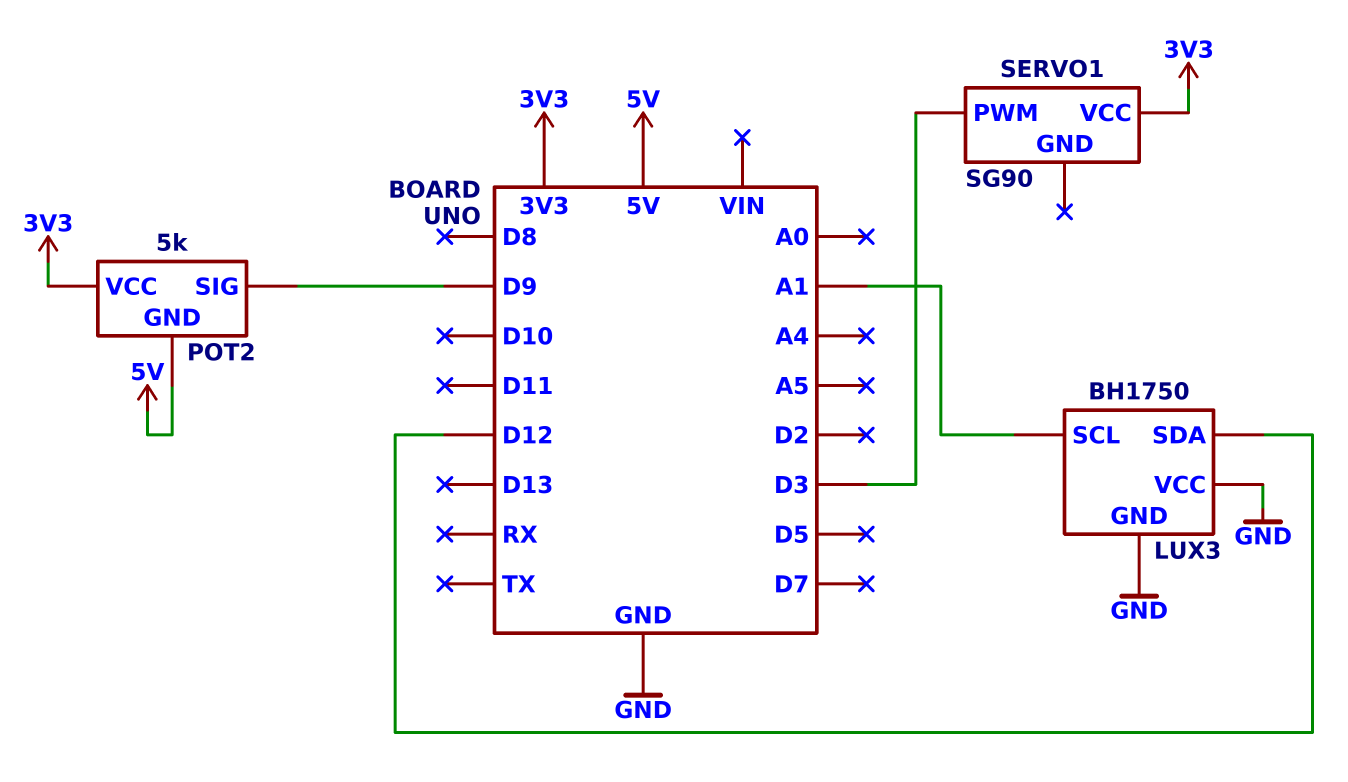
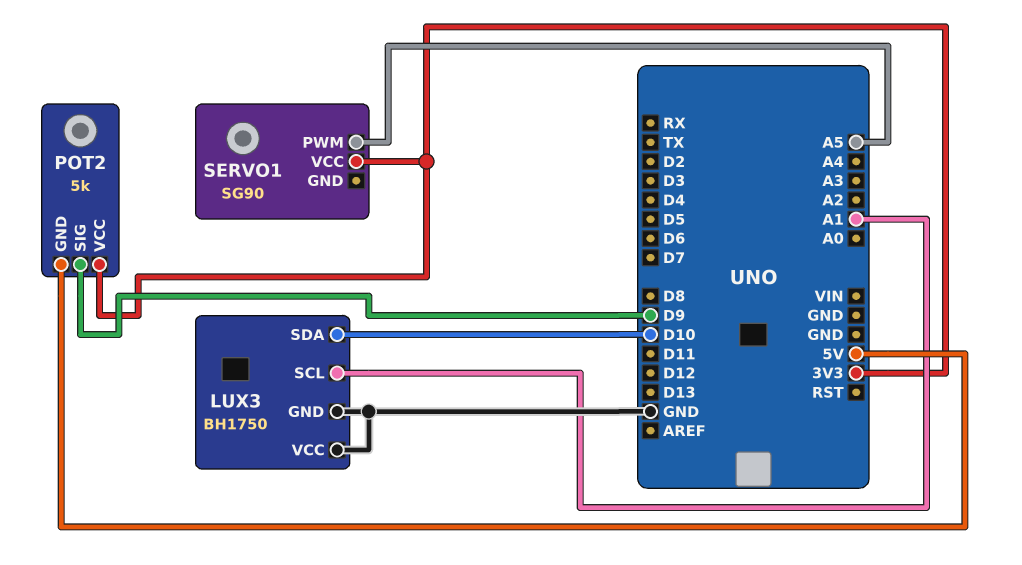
LUX3 pin SDA: D12 -> D10
SERVO1 pin PWM: D3 -> A5

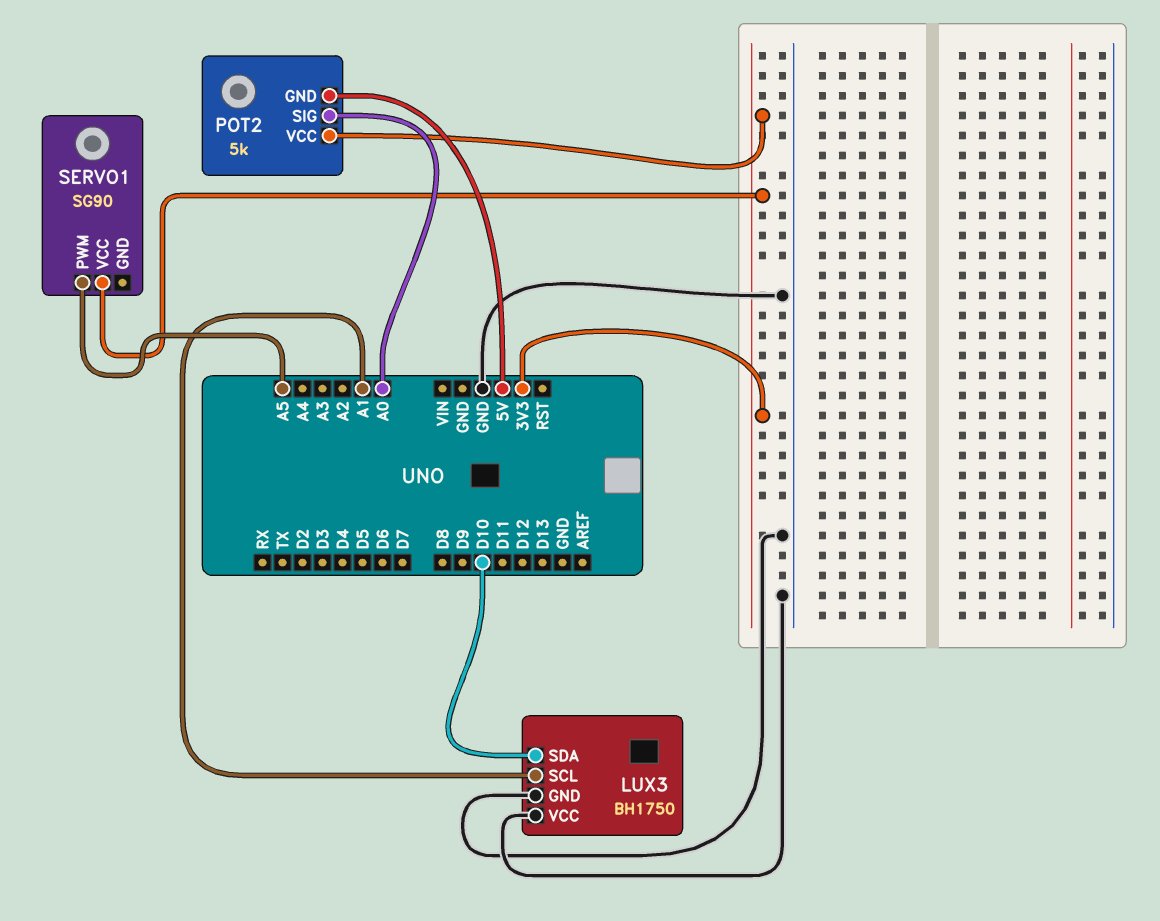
POT2 pin SIG: D9 -> A0

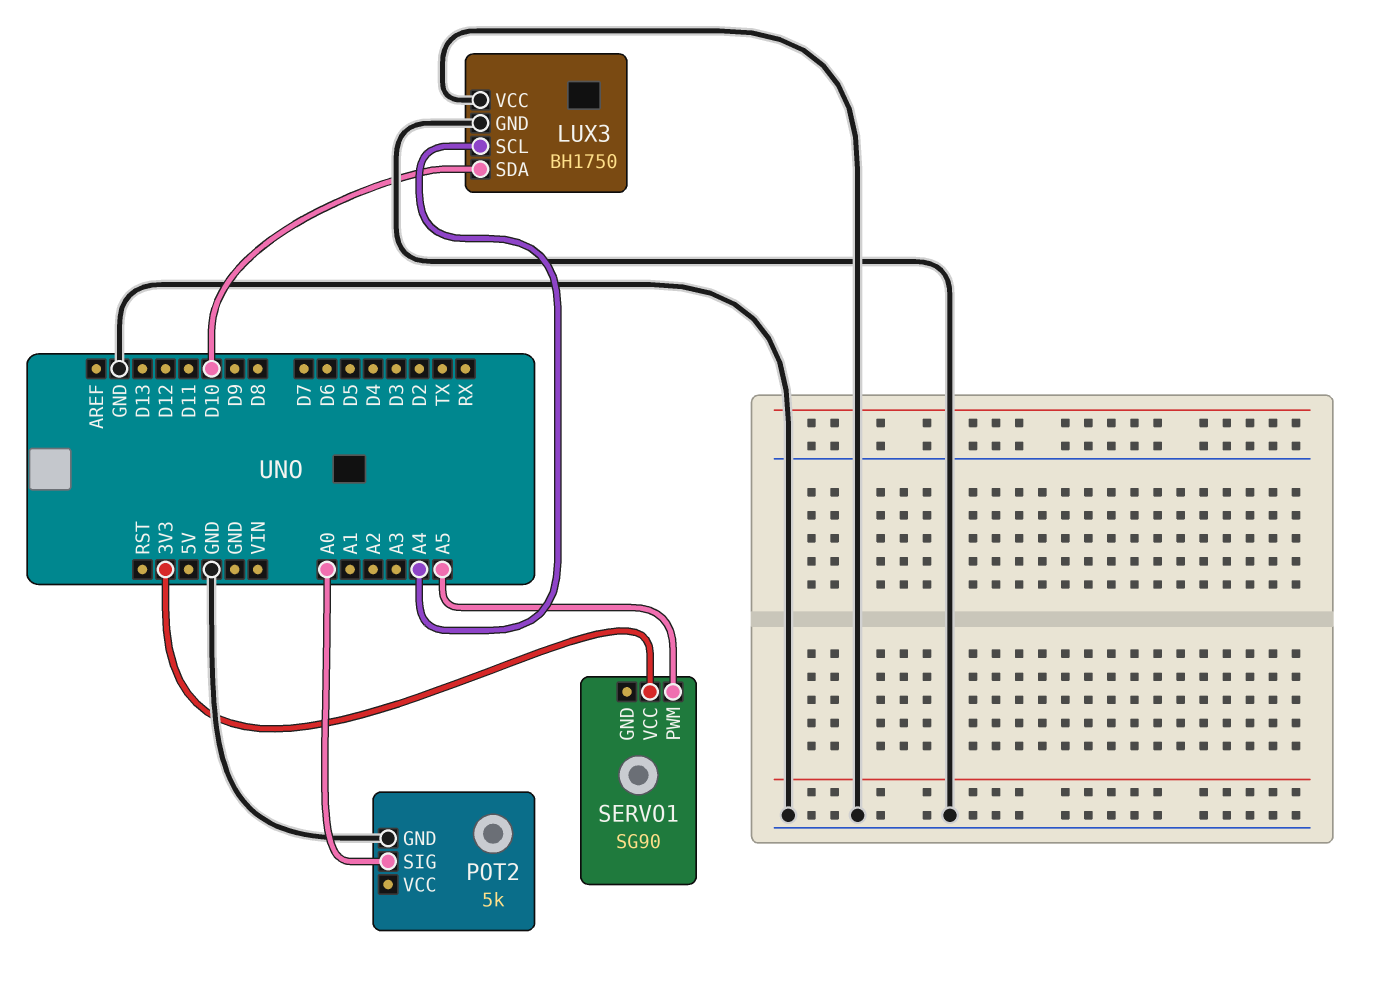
LUX3 pin SCL: A1 -> A4
POT2 pin GND: 5V -> GND
POT2 pin VCC: 3V3 -> none

